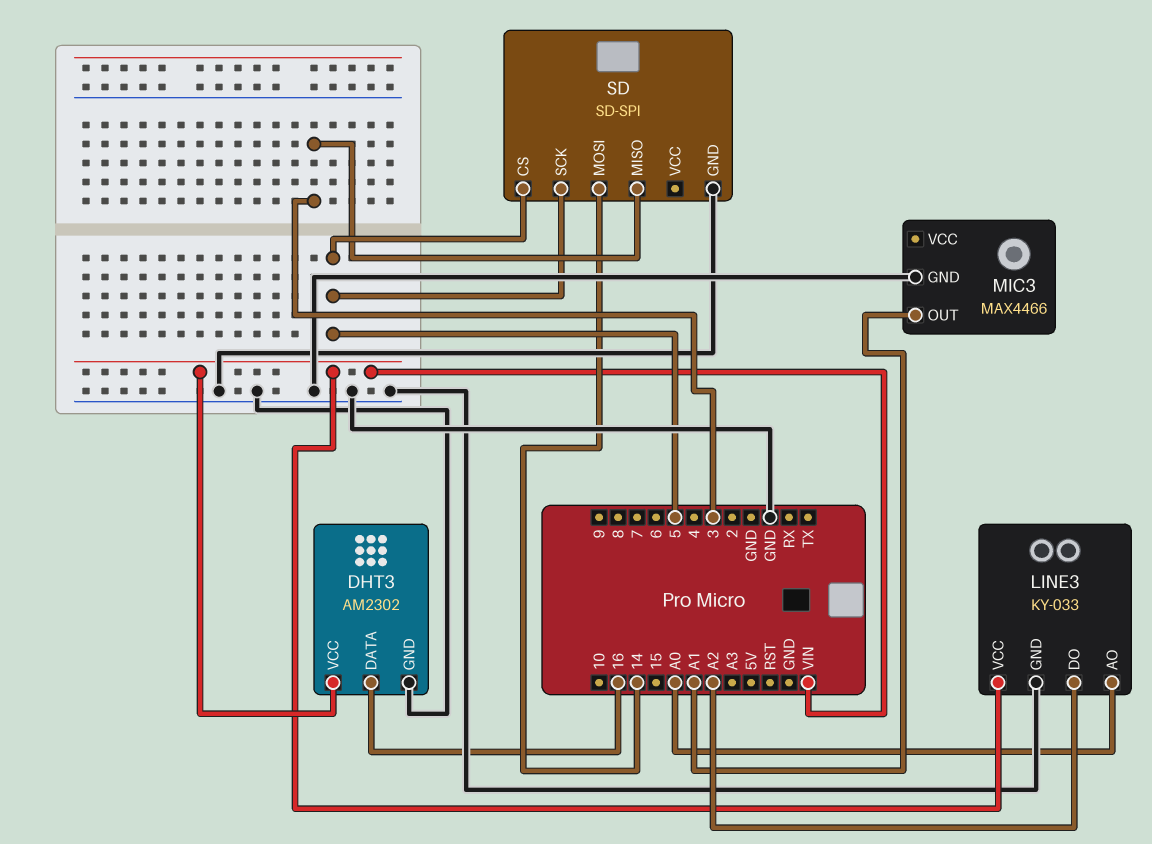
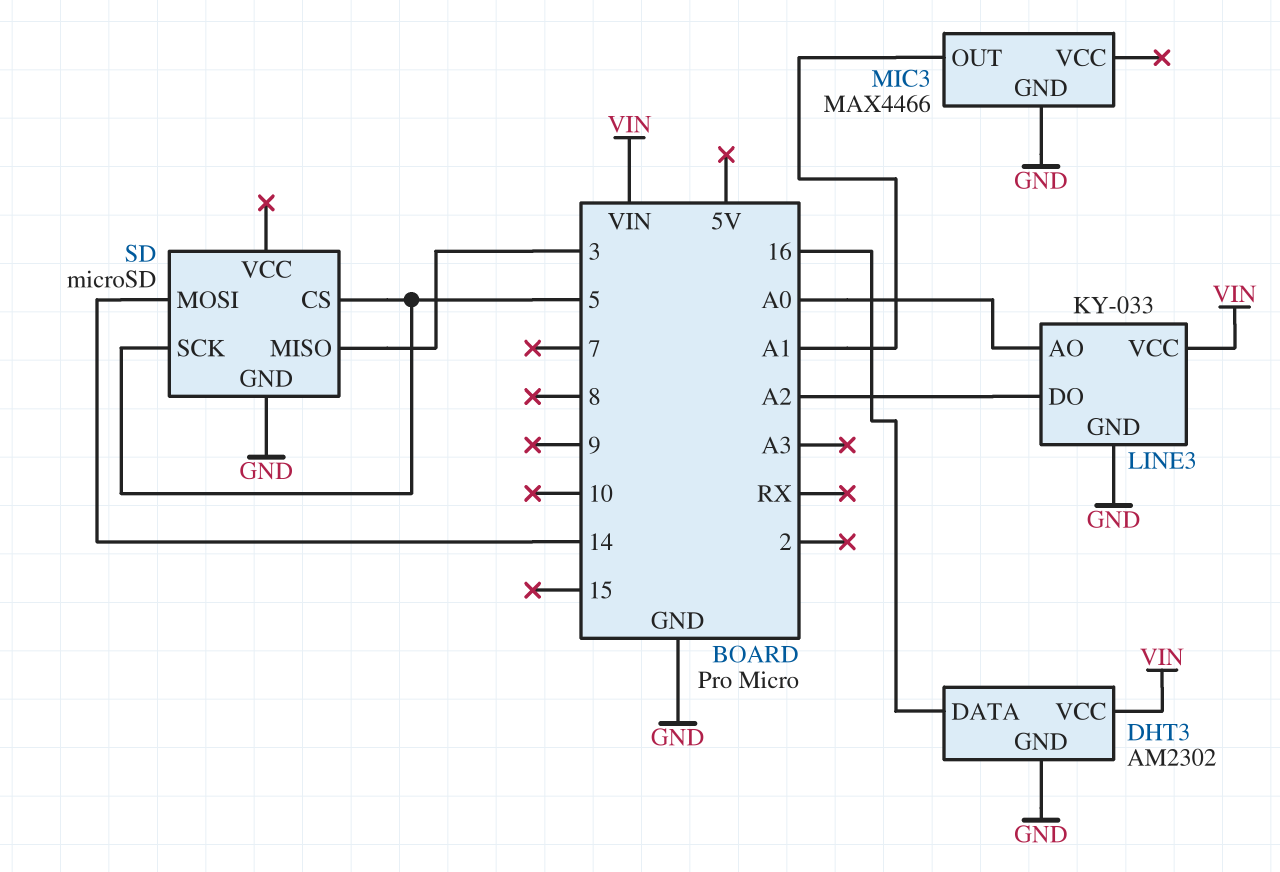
SD: SD-SPI -> microSD

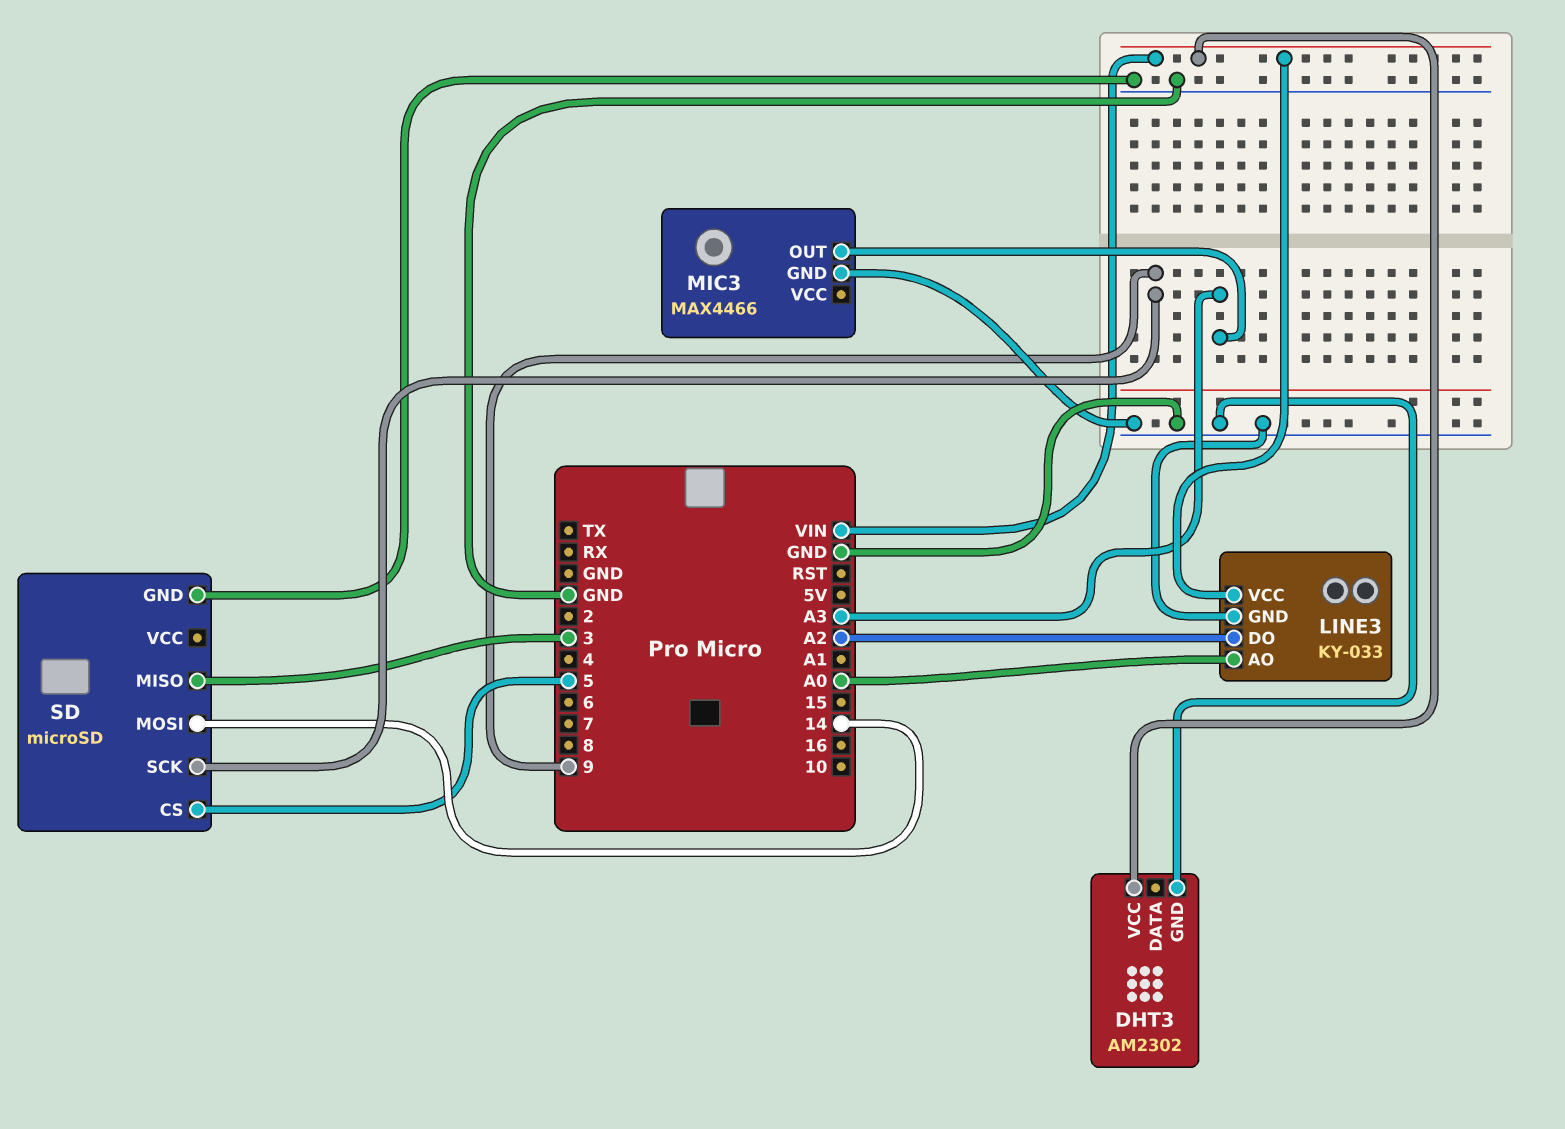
DHT3 pin DATA: 16 -> none
MIC3 pin OUT: A1 -> A3
SD pin SCK: 5 -> 9

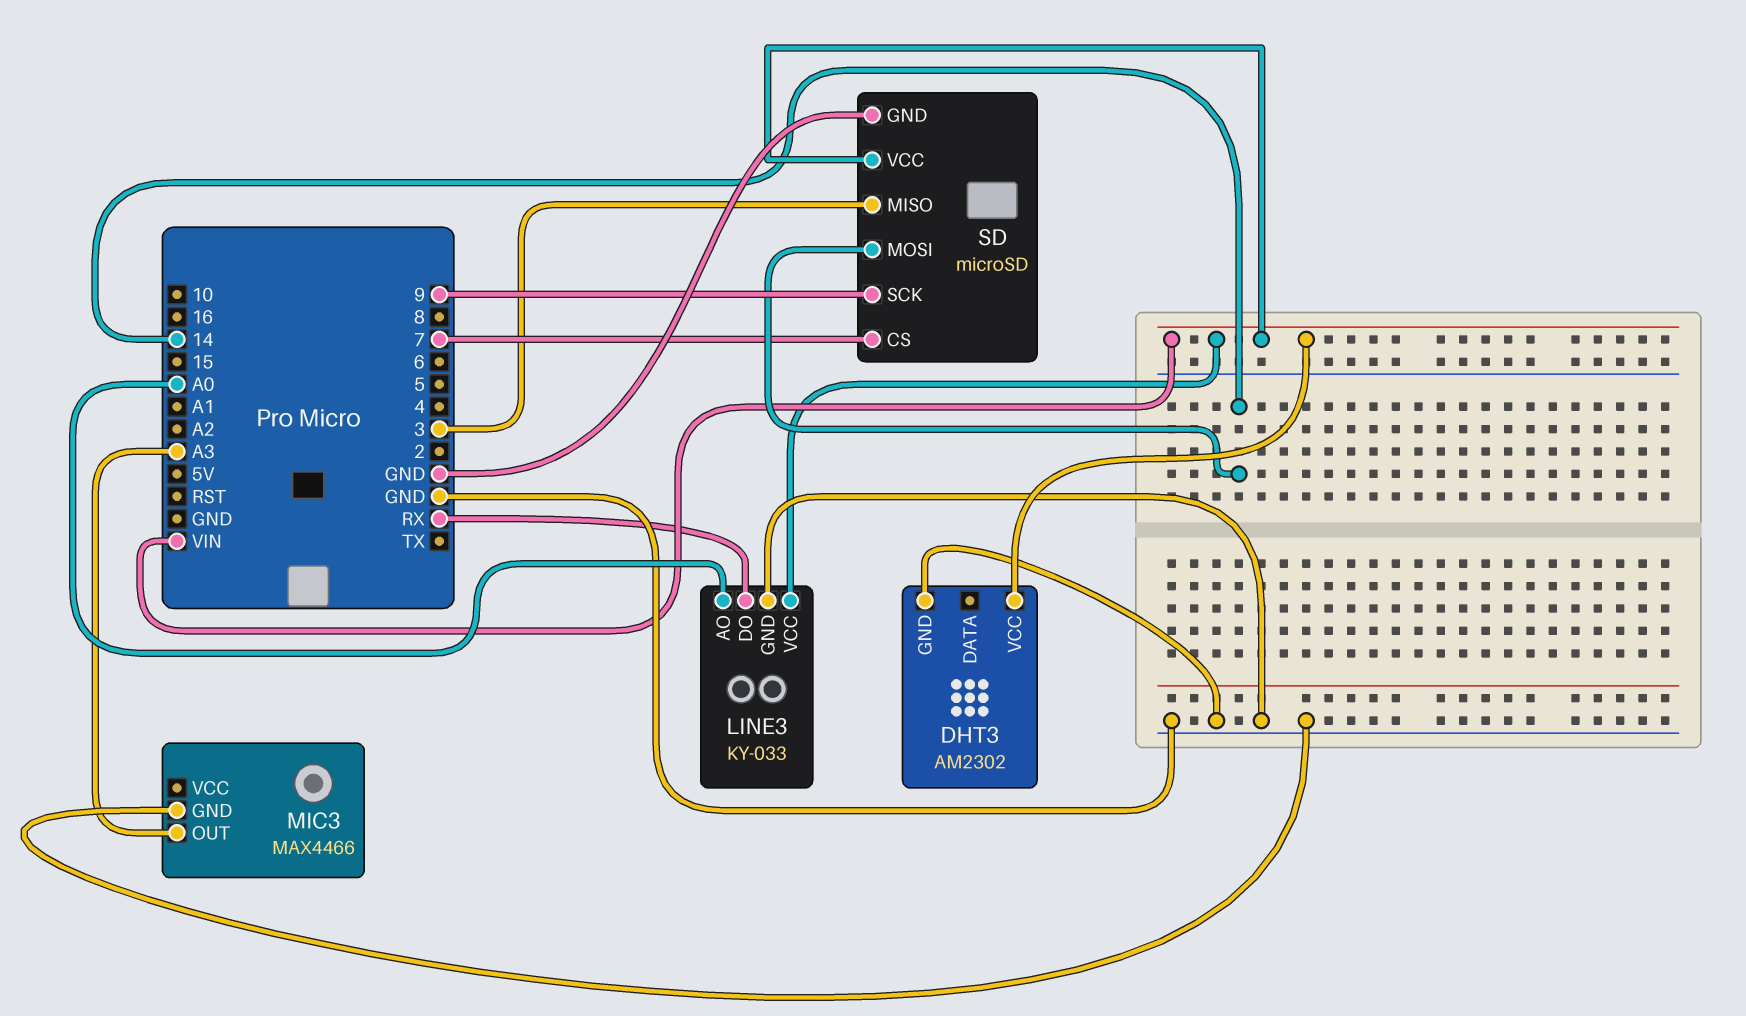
LINE3 pin DO: A2 -> RX
SD pin CS: 5 -> 7
SD pin VCC: none -> VIN

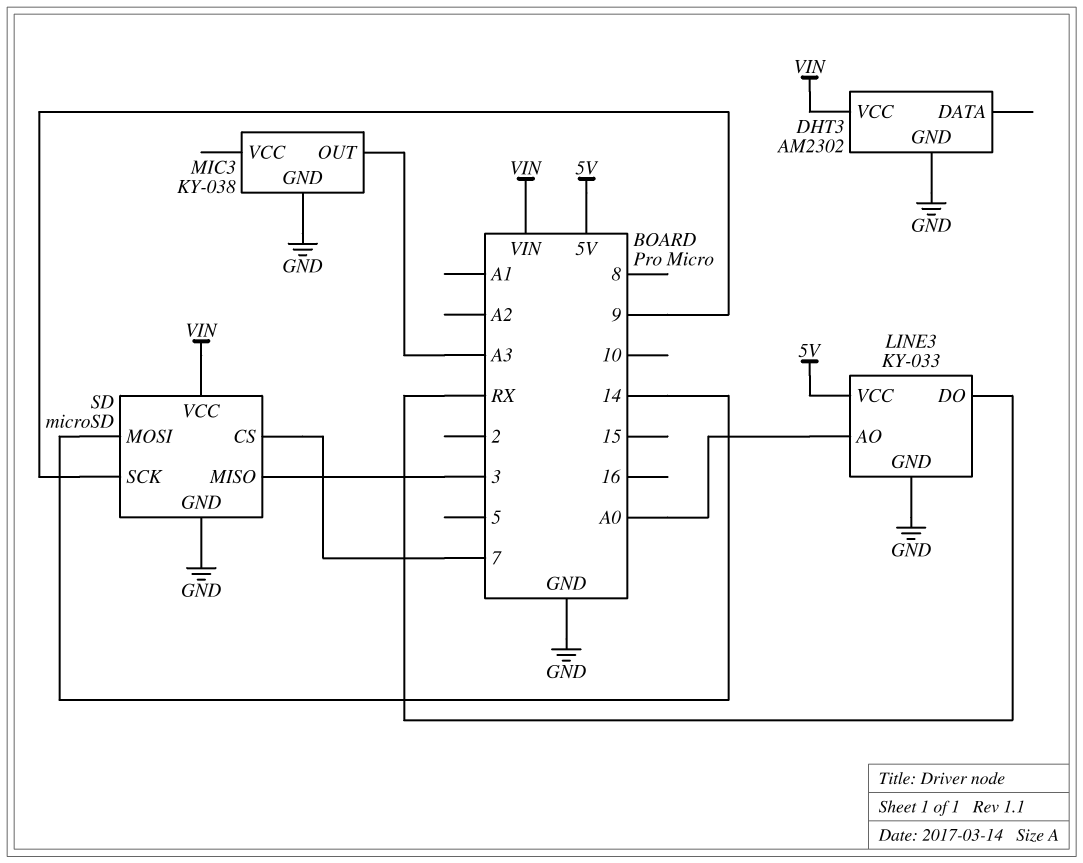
LINE3 pin VCC: VIN -> 5V
MIC3: MAX4466 -> KY-038

